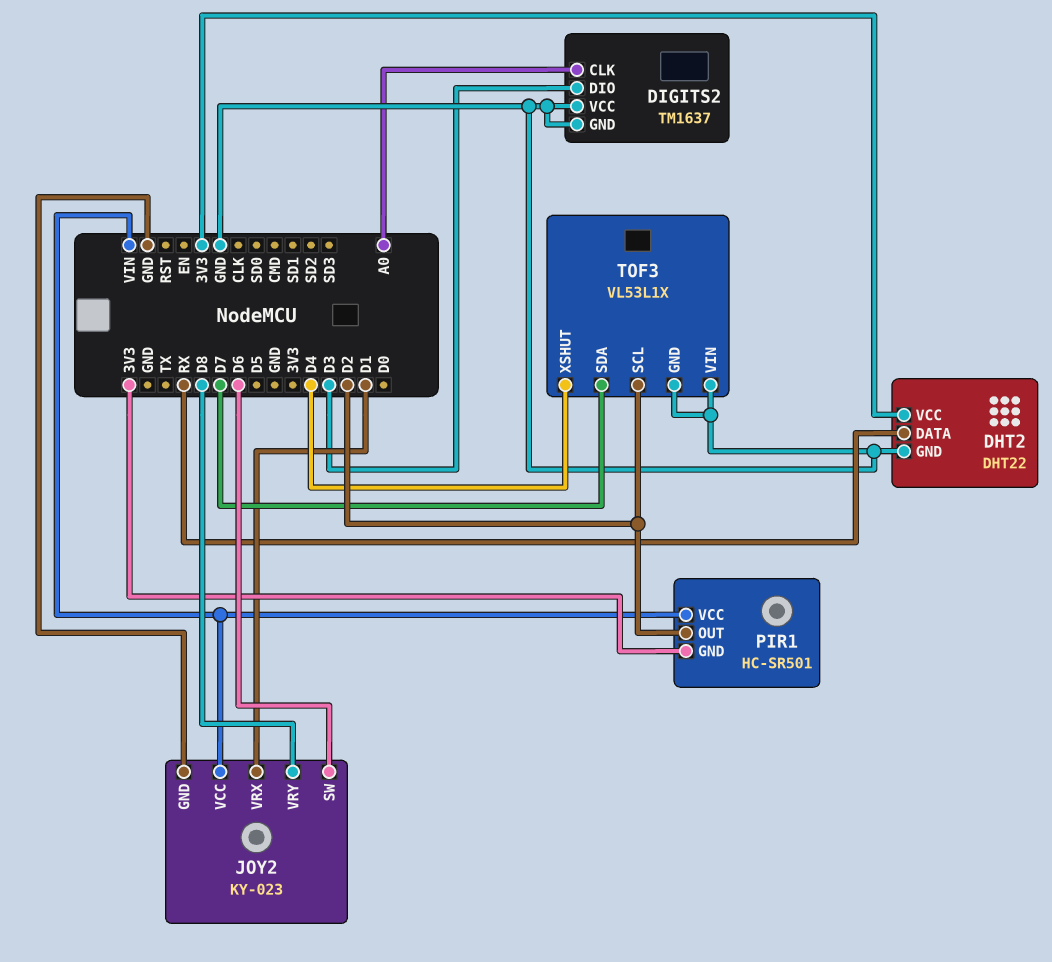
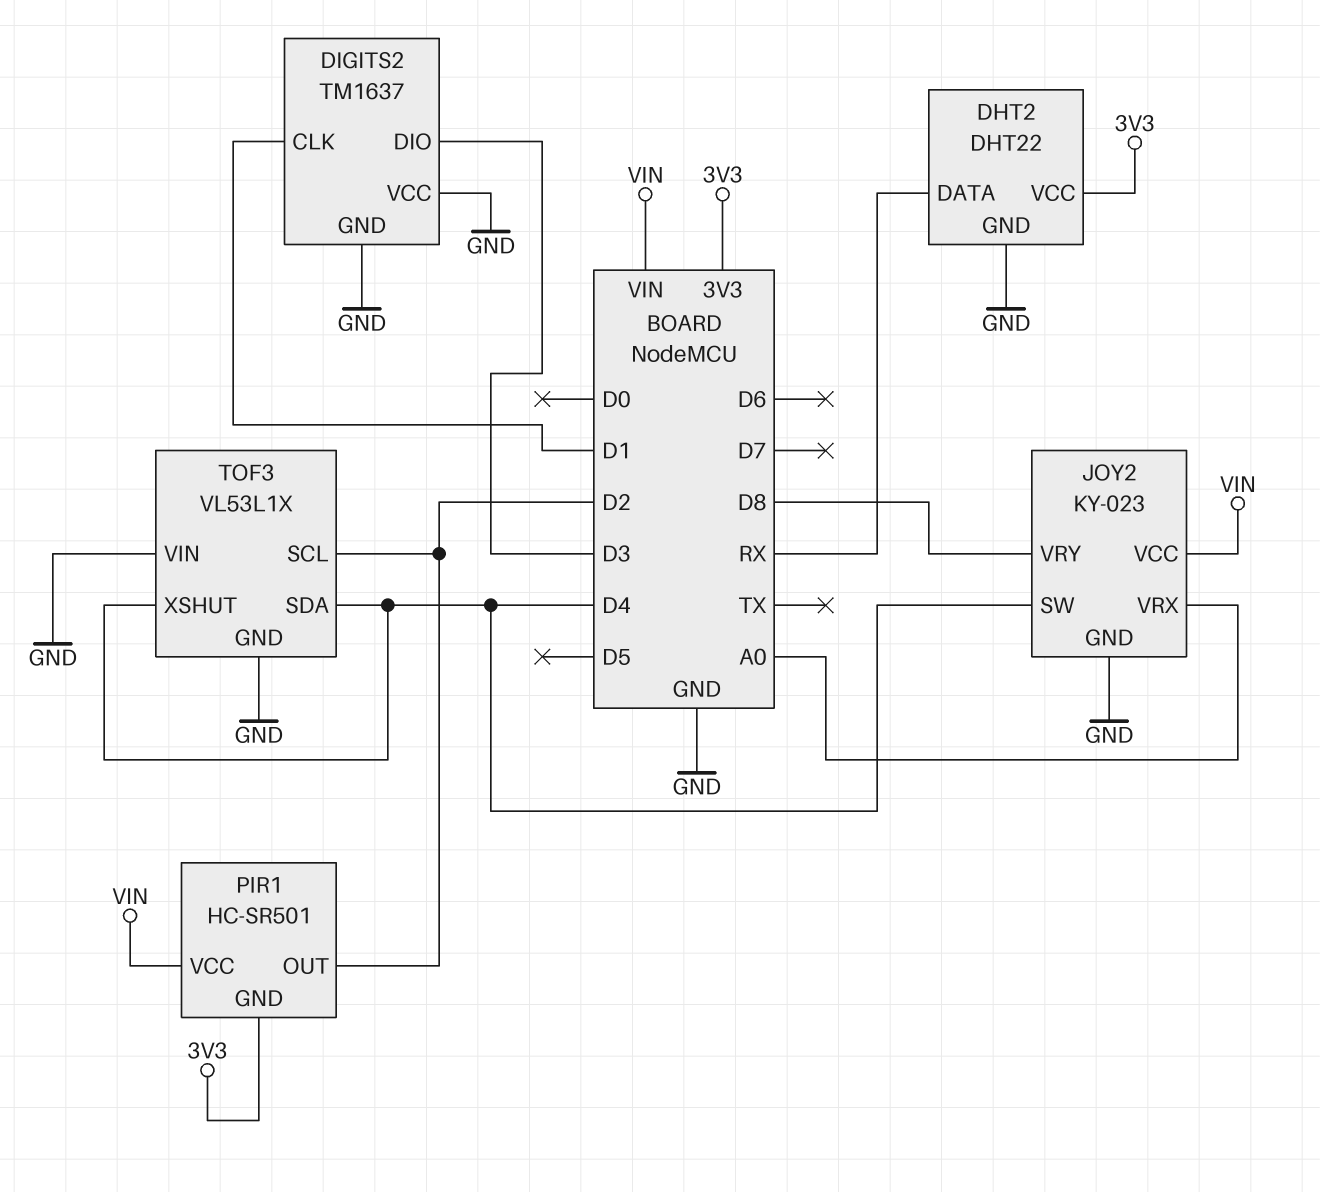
DIGITS2 pin CLK: A0 -> D1
JOY2 pin SW: D6 -> D4
JOY2 pin VRX: D1 -> A0
TOF3 pin SDA: D7 -> D4

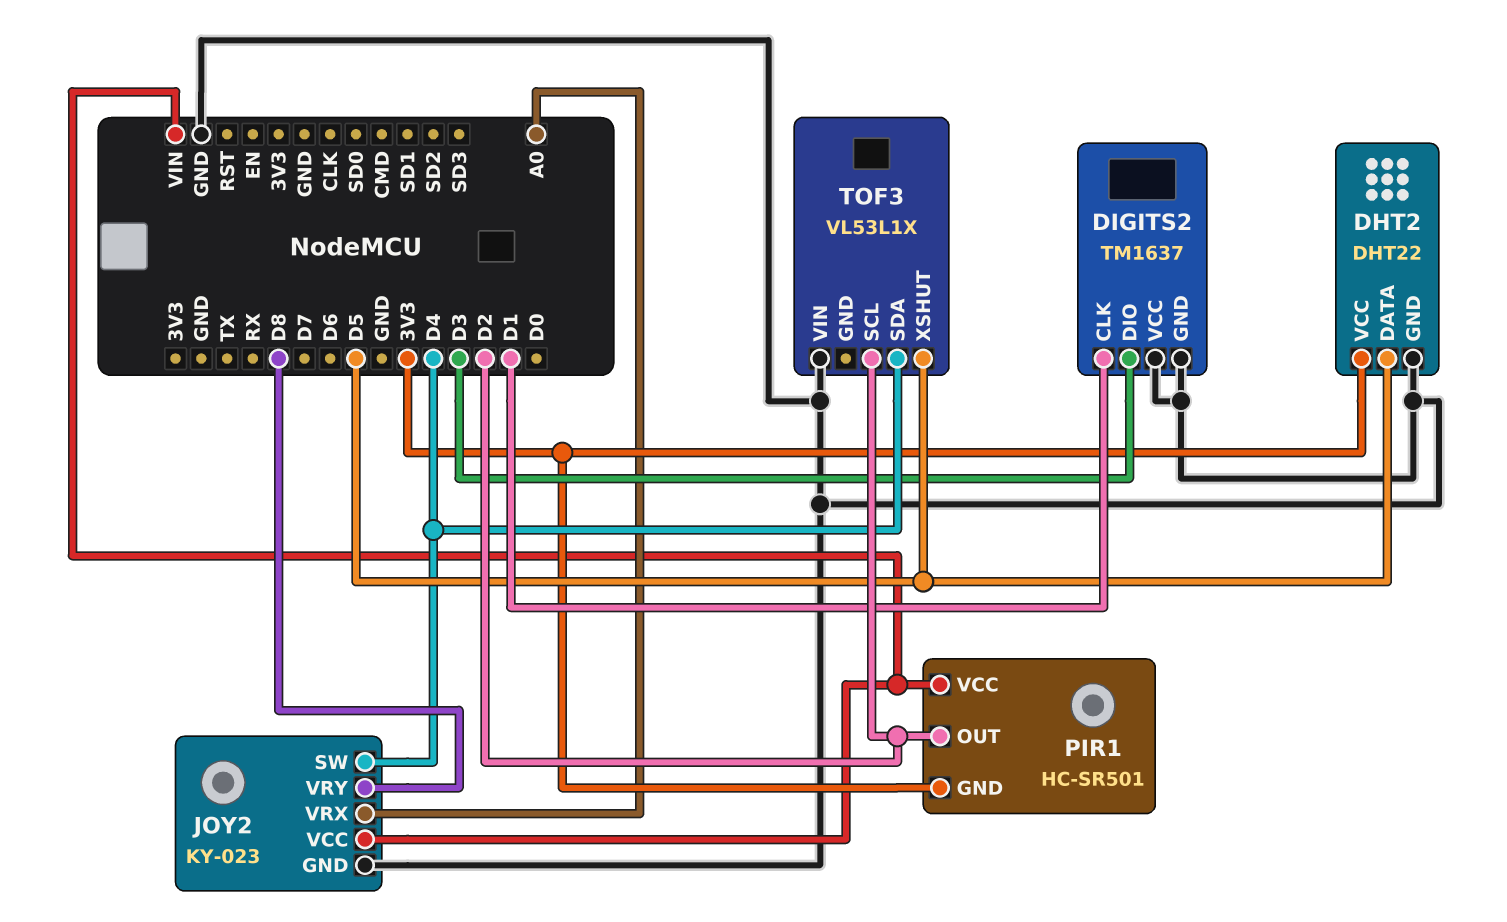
DHT2 pin DATA: RX -> D5
TOF3 pin GND: GND -> none
TOF3 pin XSHUT: D4 -> D5

